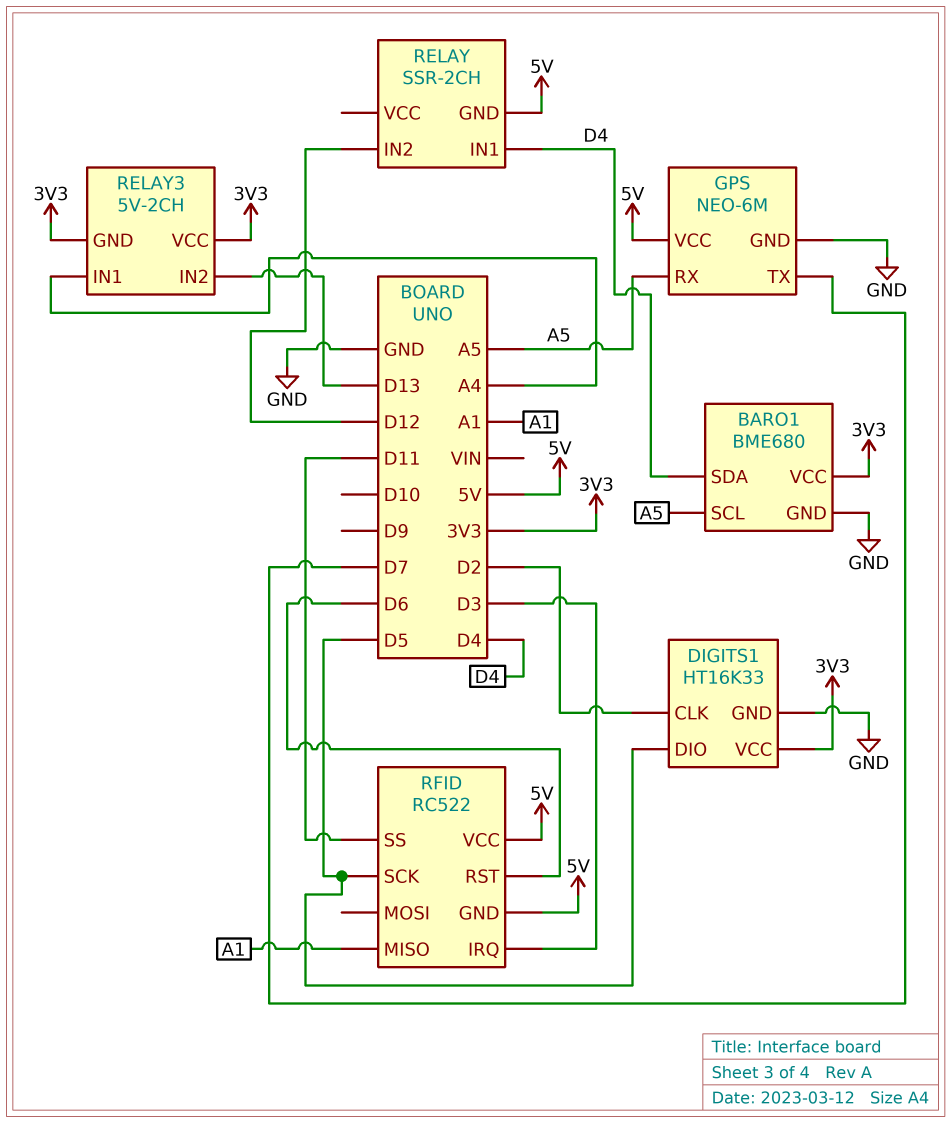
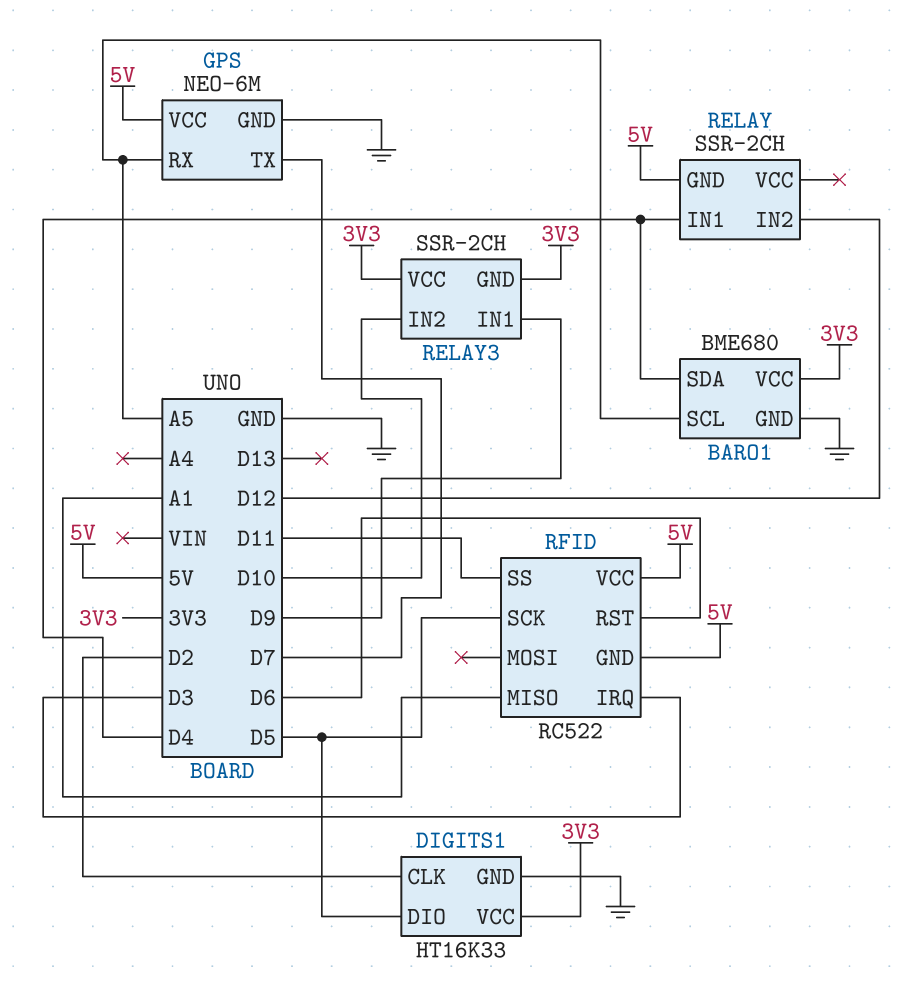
RELAY3: 5V-2CH -> SSR-2CH
RELAY3 pin IN1: A4 -> D9
RELAY3 pin IN2: D13 -> D10

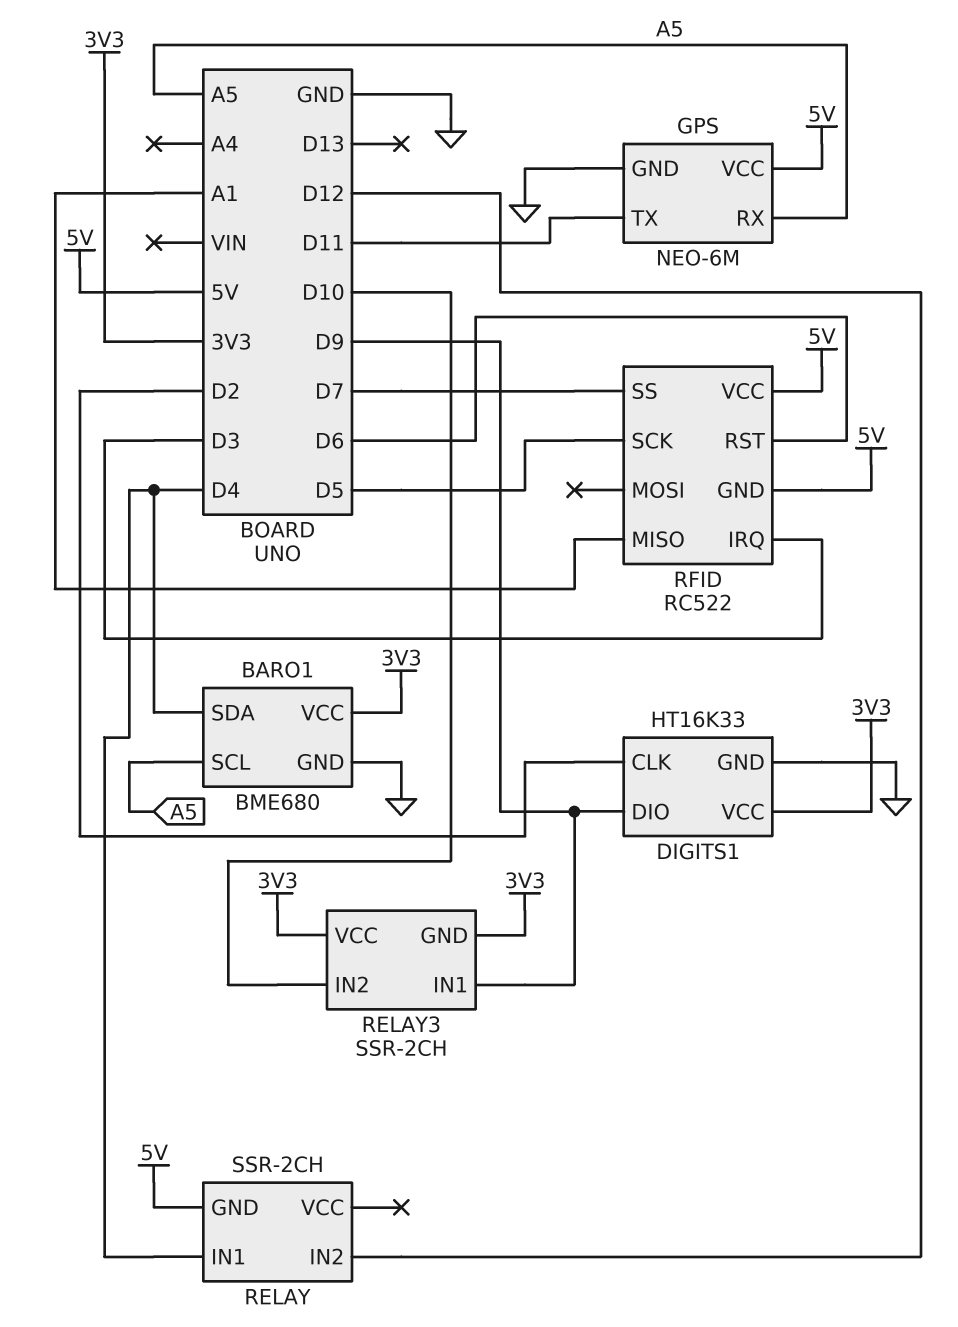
DIGITS1 pin DIO: D5 -> D9
GPS pin TX: D7 -> D11
RFID pin SS: D11 -> D7

